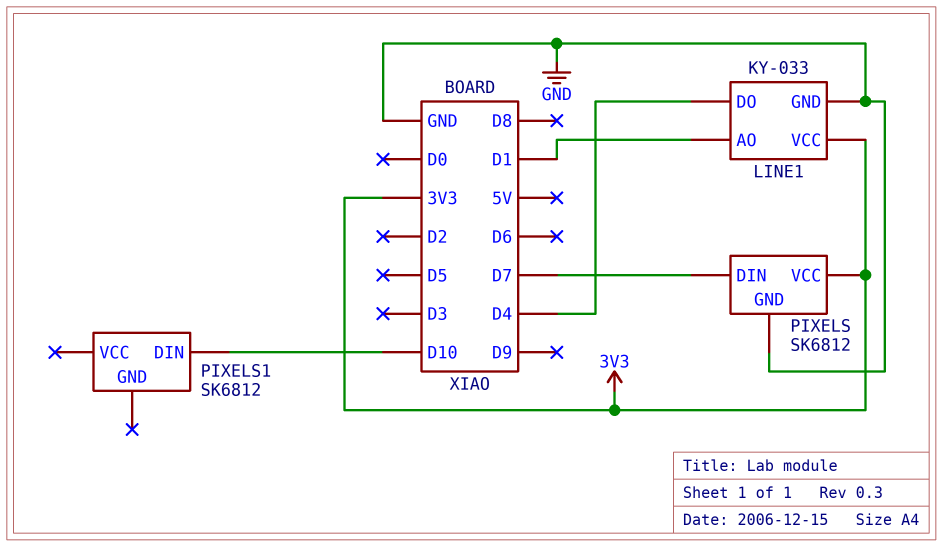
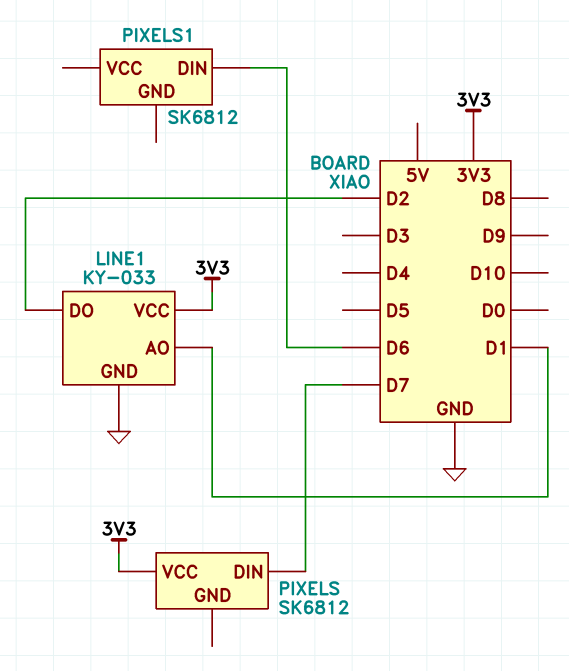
LINE1 pin DO: D4 -> D2
PIXELS pin GND: GND -> none
PIXELS1 pin DIN: D10 -> D6

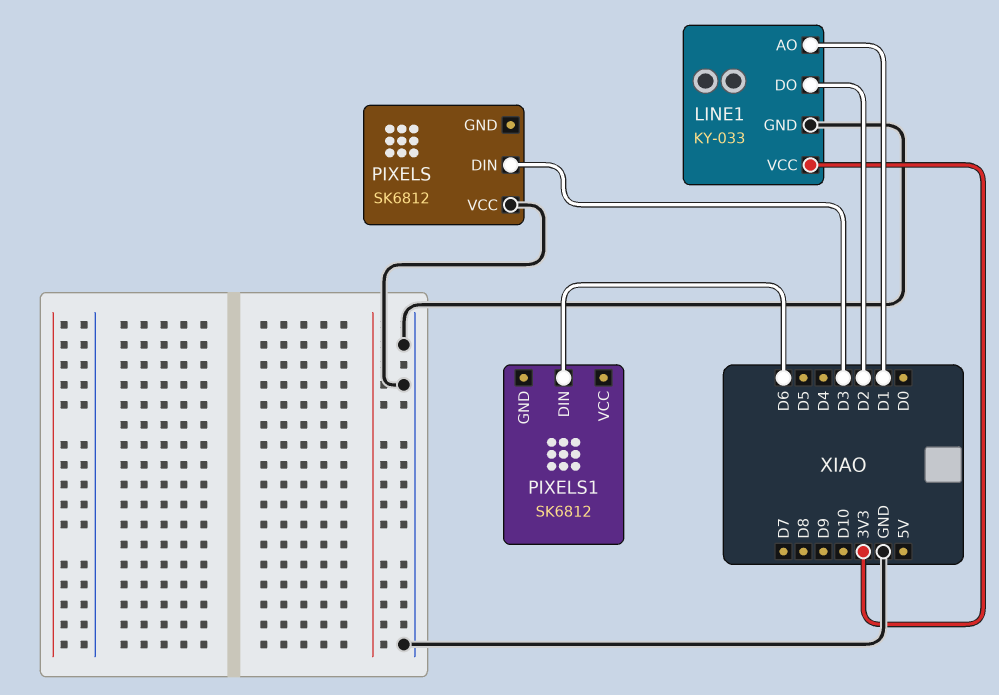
PIXELS pin DIN: D7 -> D3
PIXELS pin VCC: 3V3 -> GND

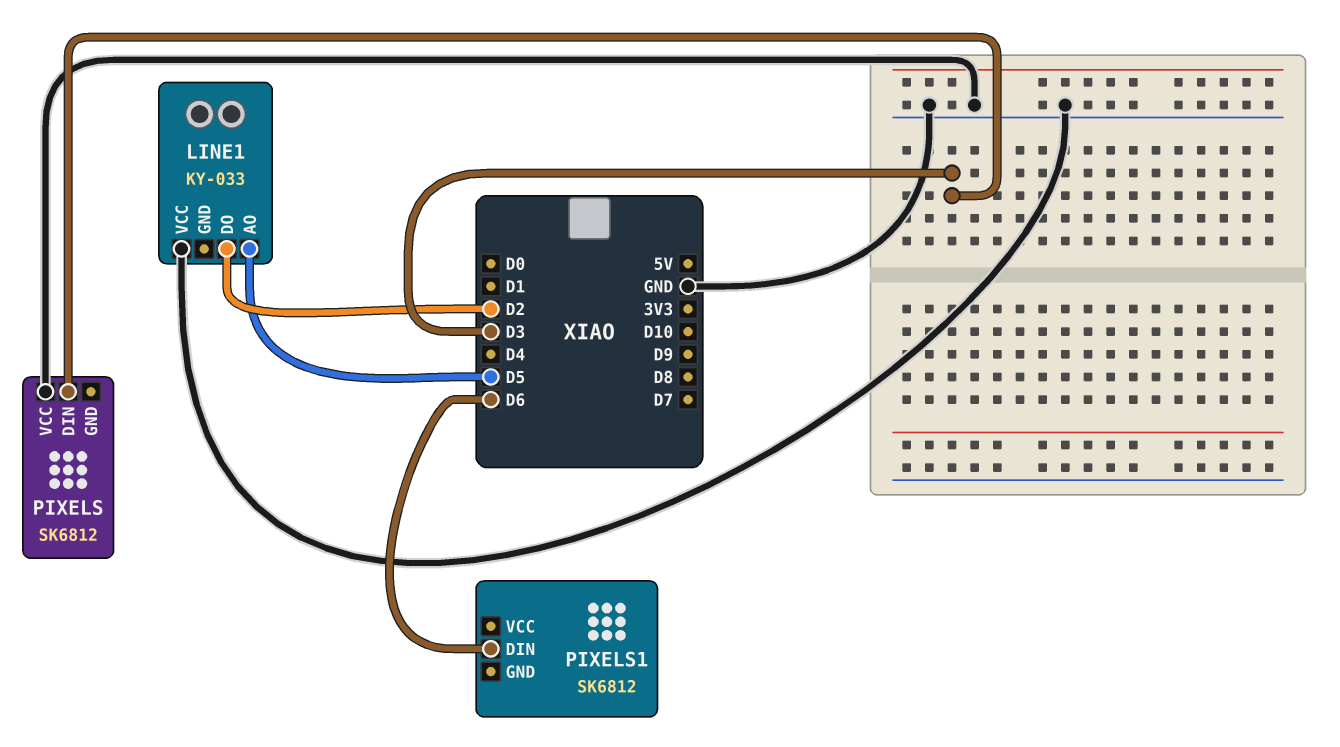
LINE1 pin AO: D1 -> D5
LINE1 pin GND: GND -> none
LINE1 pin VCC: 3V3 -> GND

